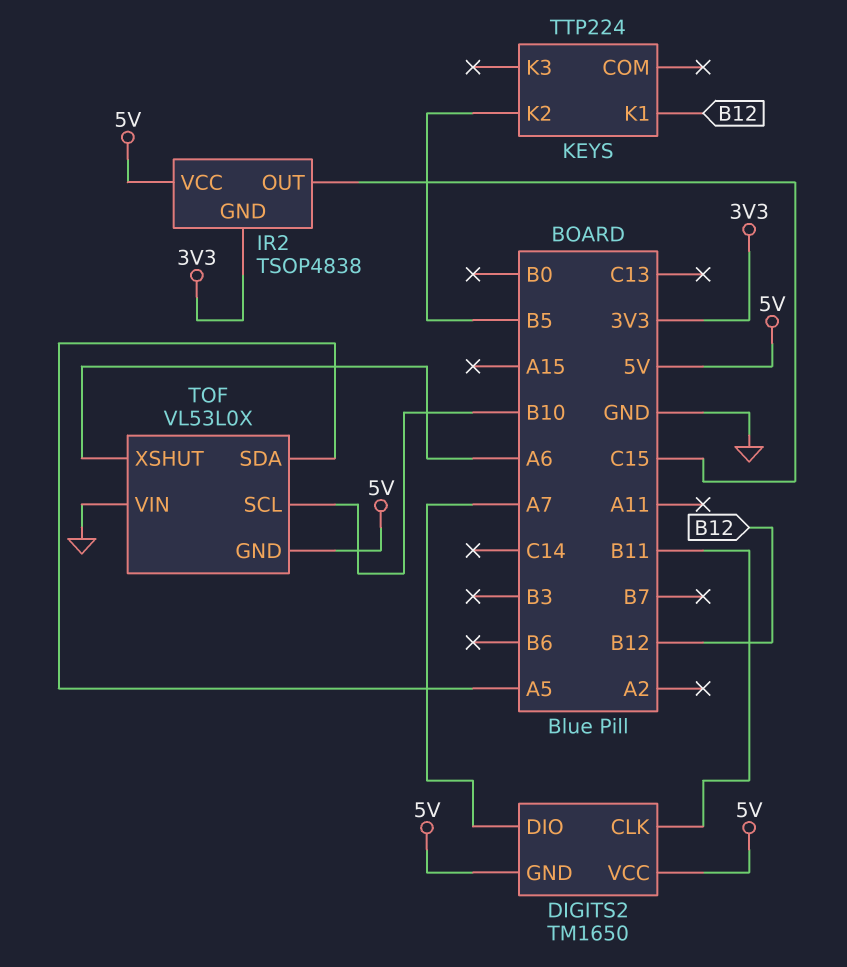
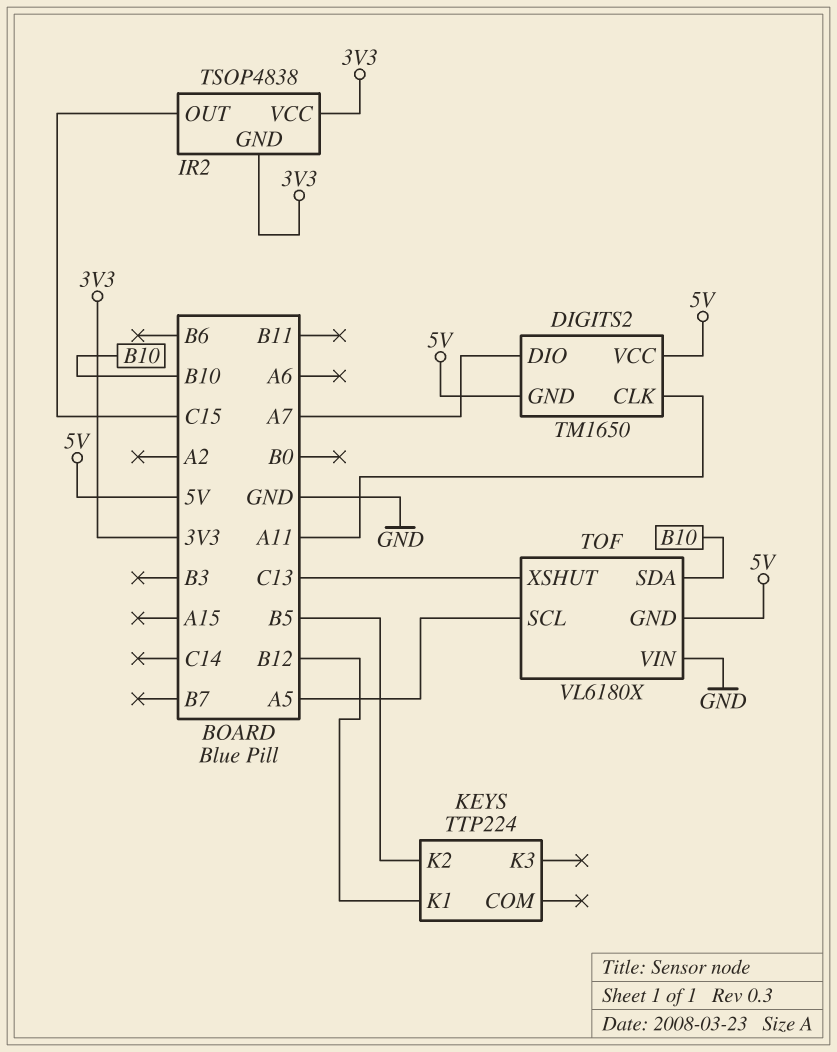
DIGITS2 pin CLK: B11 -> A11
IR2 pin VCC: 5V -> 3V3
TOF: VL53L0X -> VL6180X
TOF pin SCL: B10 -> A5
TOF pin SDA: A5 -> B10
TOF pin XSHUT: A6 -> C13

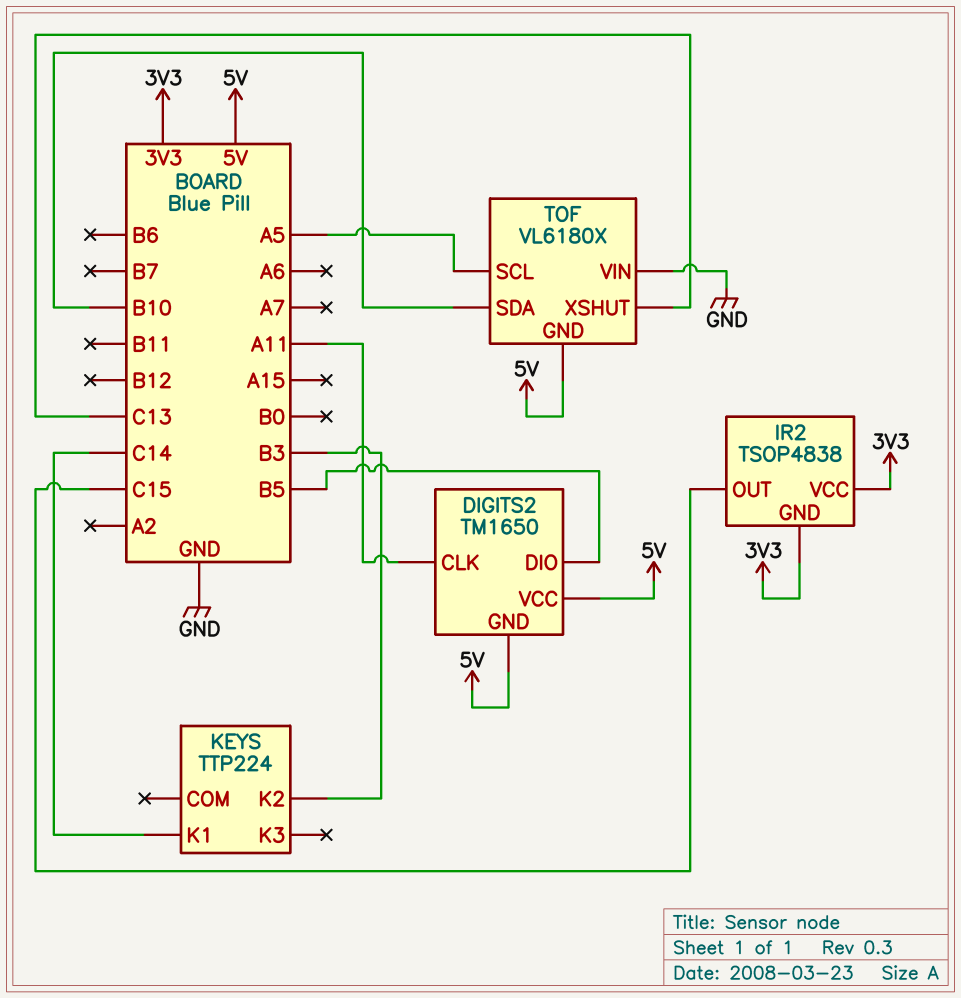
DIGITS2 pin DIO: A7 -> B5
KEYS pin K1: B12 -> C14
KEYS pin K2: B5 -> B3

